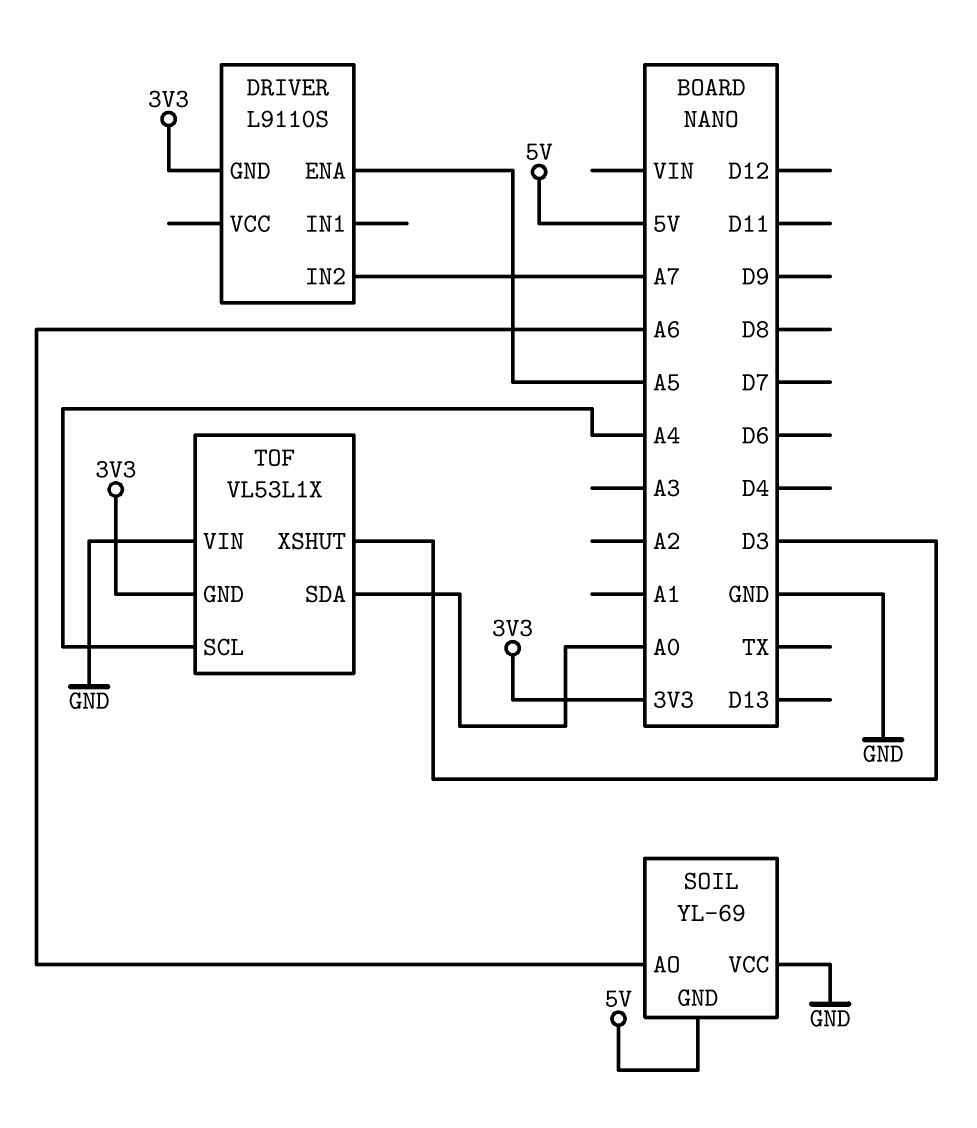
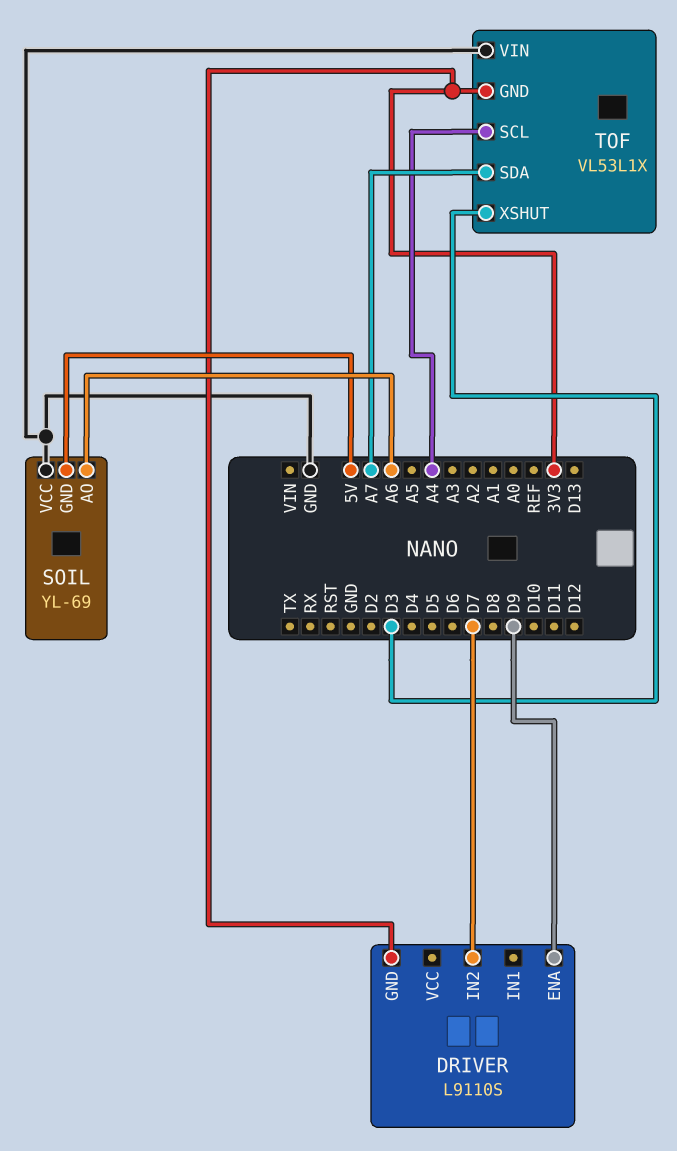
DRIVER pin ENA: A5 -> D9
DRIVER pin IN2: A7 -> D7
TOF pin SDA: A0 -> A7

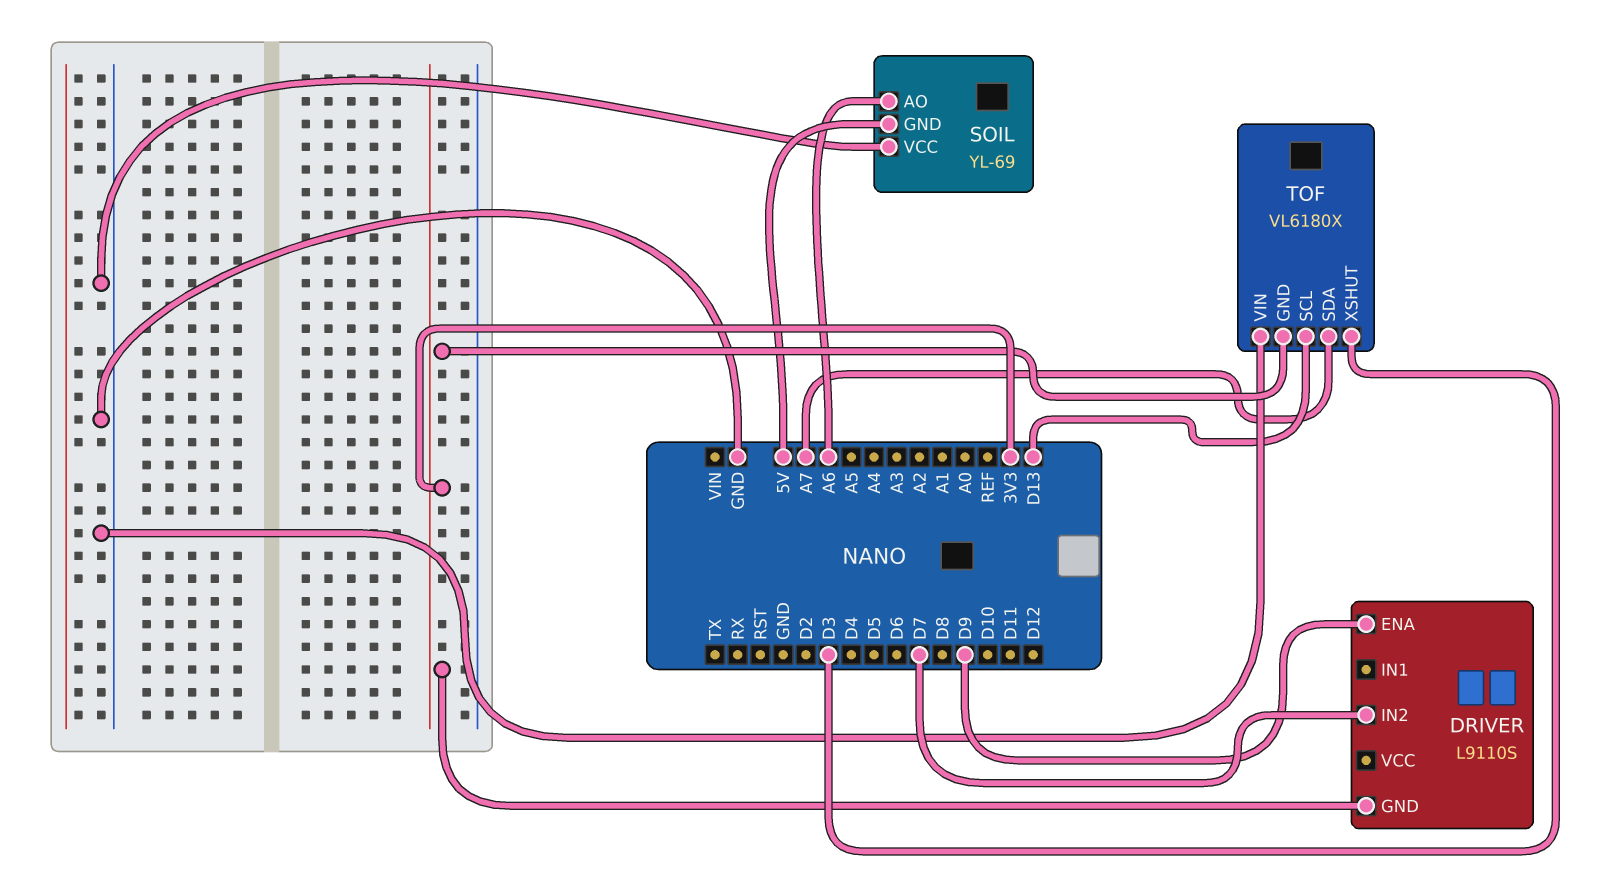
TOF: VL53L1X -> VL6180X
TOF pin SCL: A4 -> D13

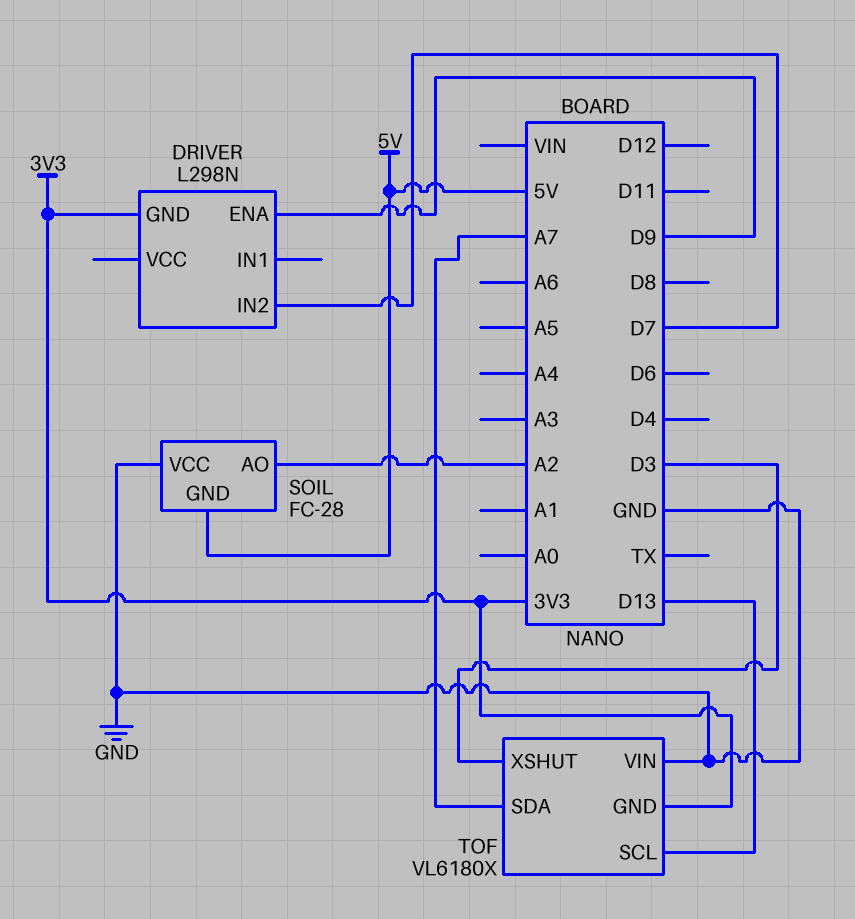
DRIVER: L9110S -> L298N
SOIL: YL-69 -> FC-28
SOIL pin AO: A6 -> A2

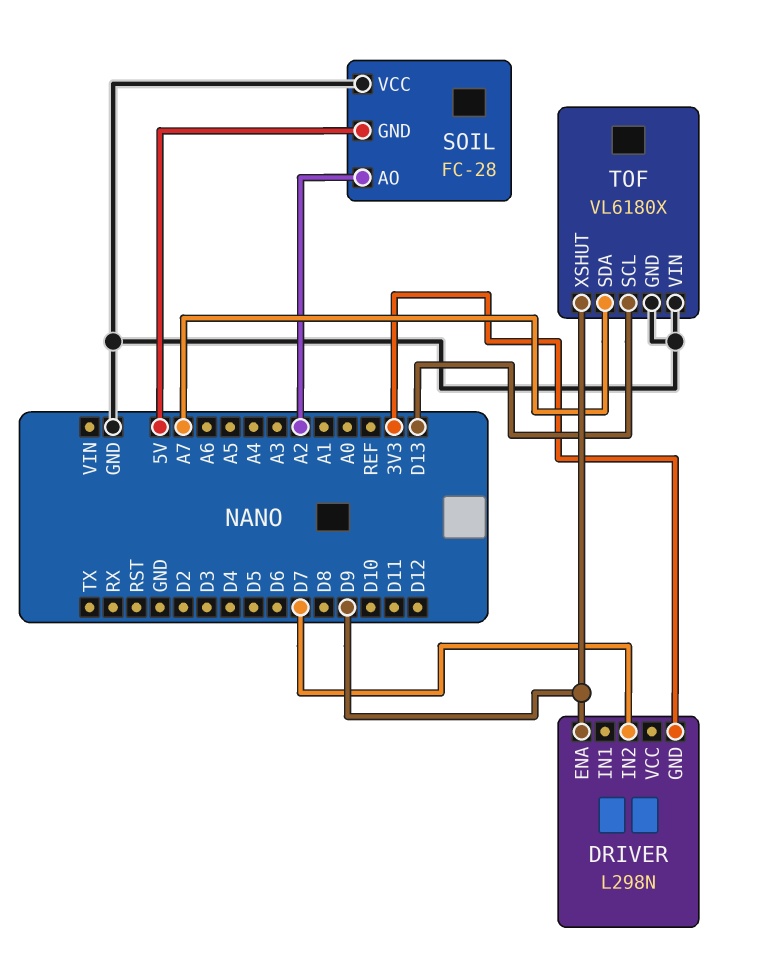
TOF pin GND: 3V3 -> GND
TOF pin XSHUT: D3 -> D9

